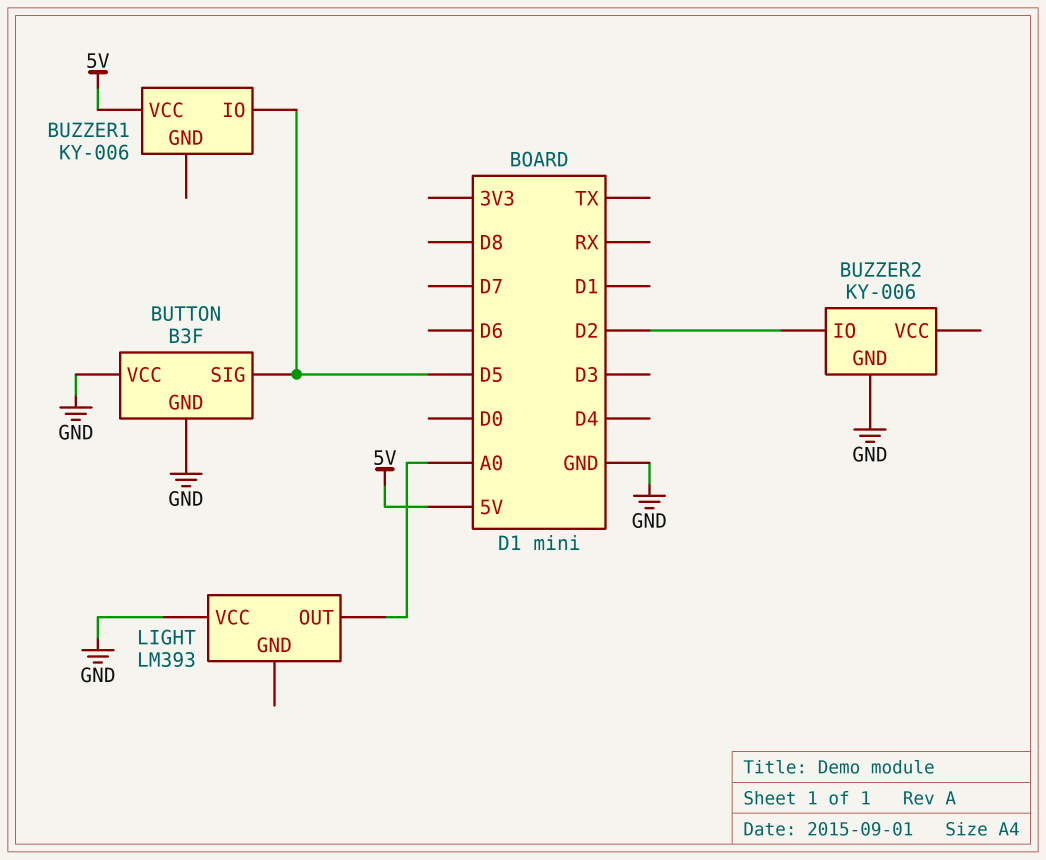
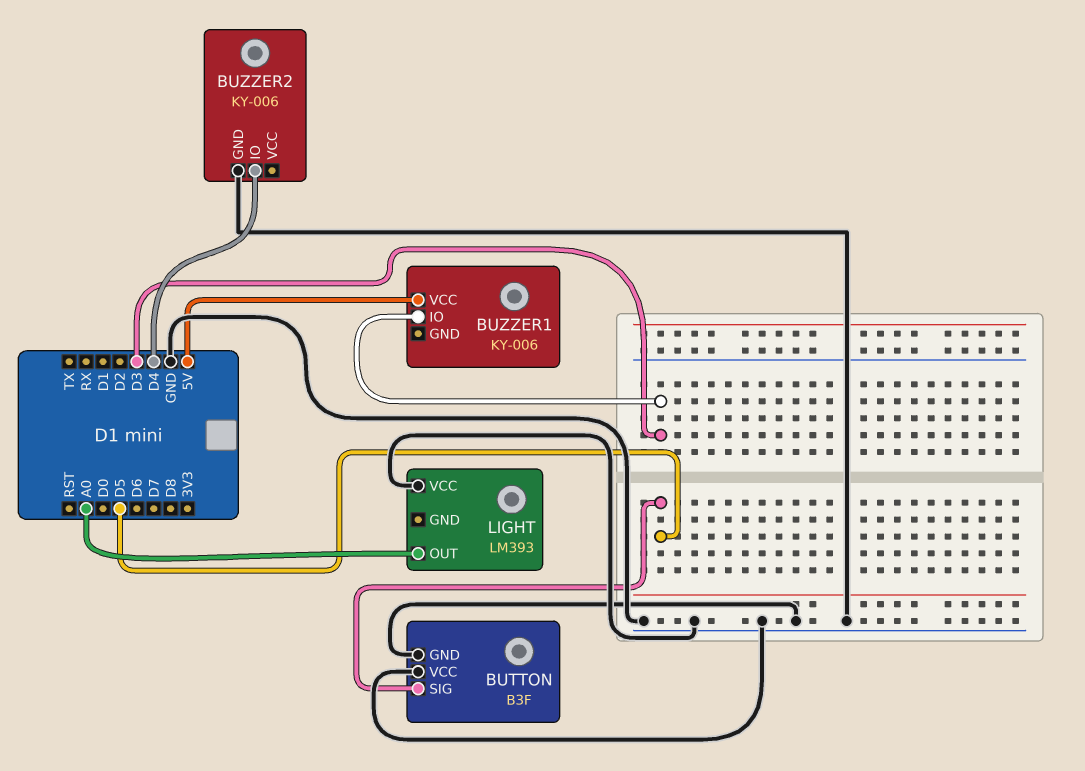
BUZZER1 pin IO: D5 -> D3
BUZZER2 pin IO: D2 -> D4

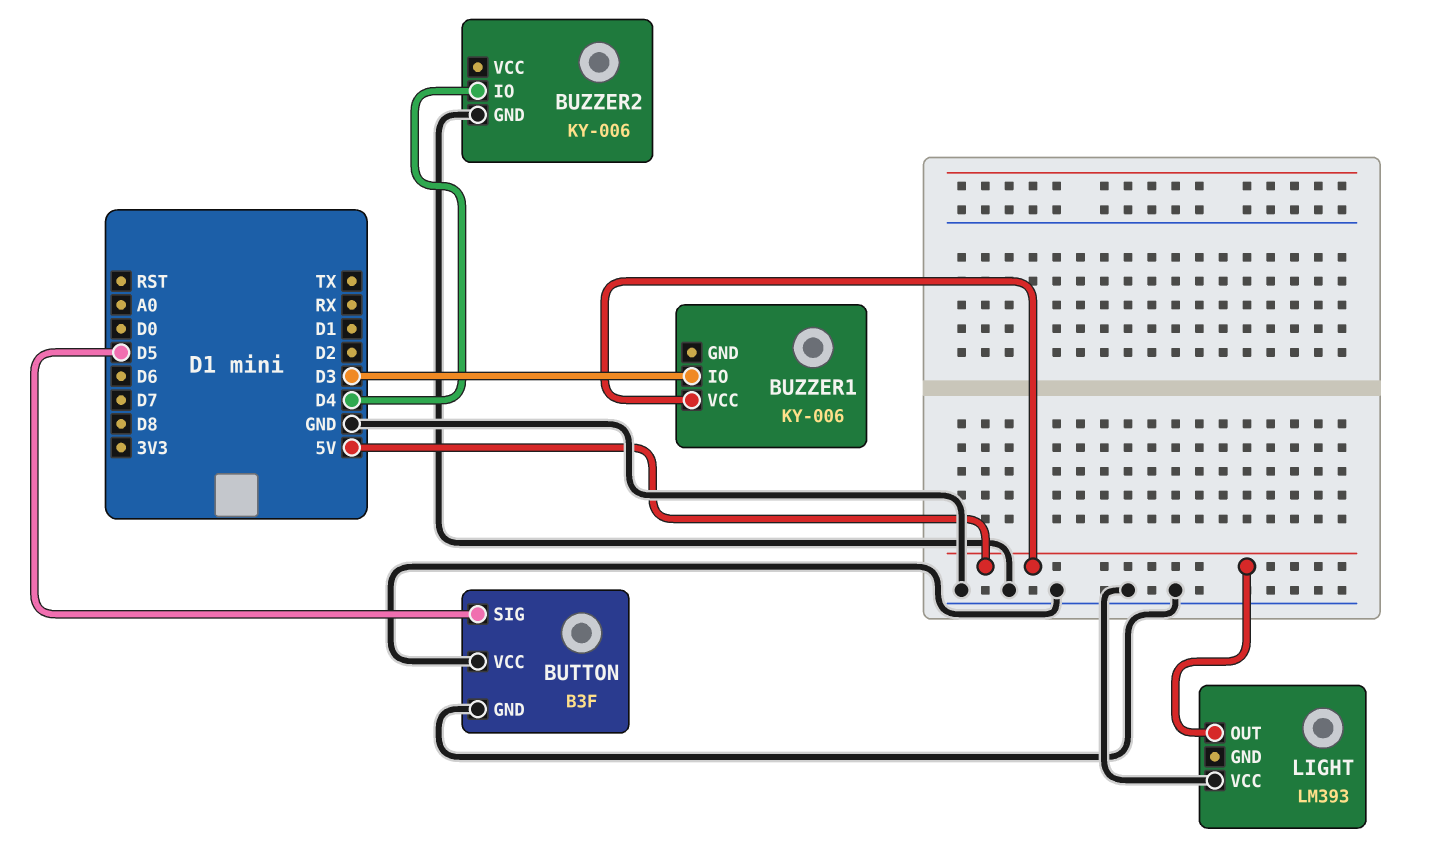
LIGHT pin OUT: A0 -> 5V

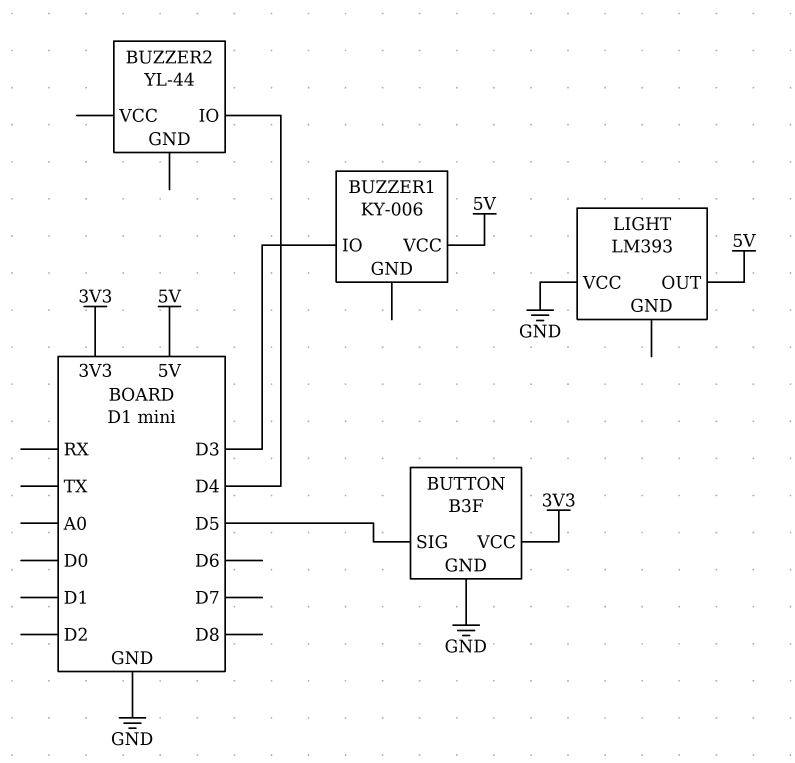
BUTTON pin VCC: GND -> 3V3
BUZZER2: KY-006 -> YL-44
BUZZER2 pin GND: GND -> none

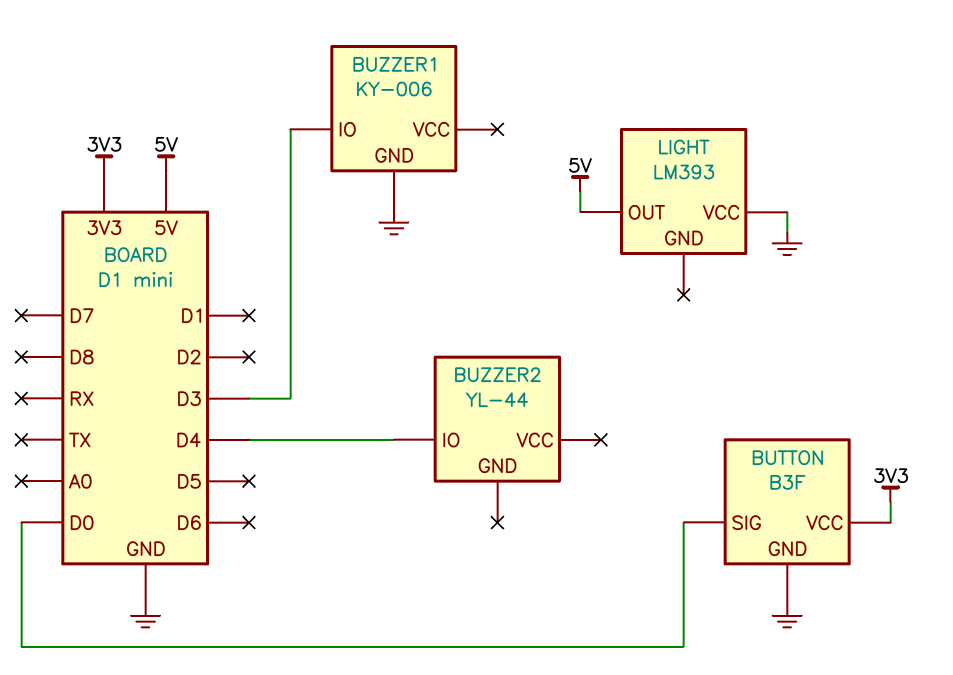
BUTTON pin SIG: D5 -> D0
BUZZER1 pin GND: none -> GND
BUZZER1 pin VCC: 5V -> none

